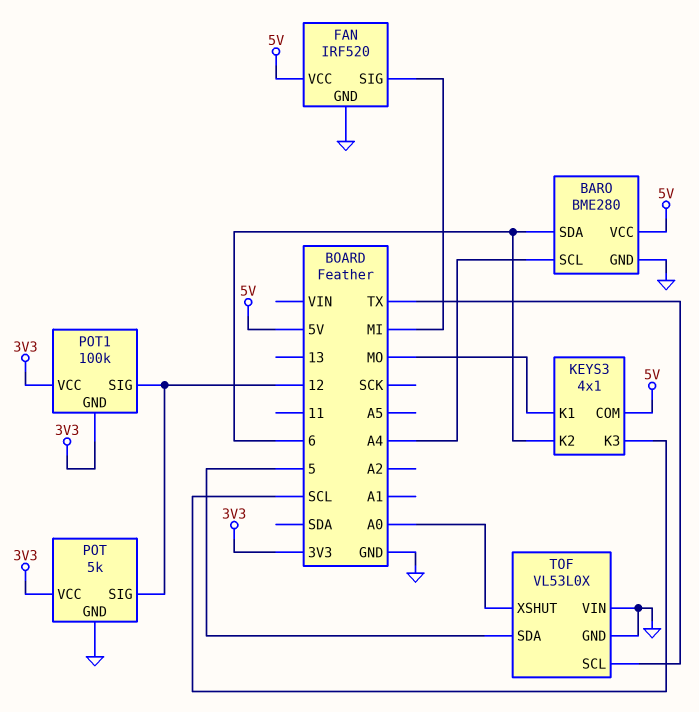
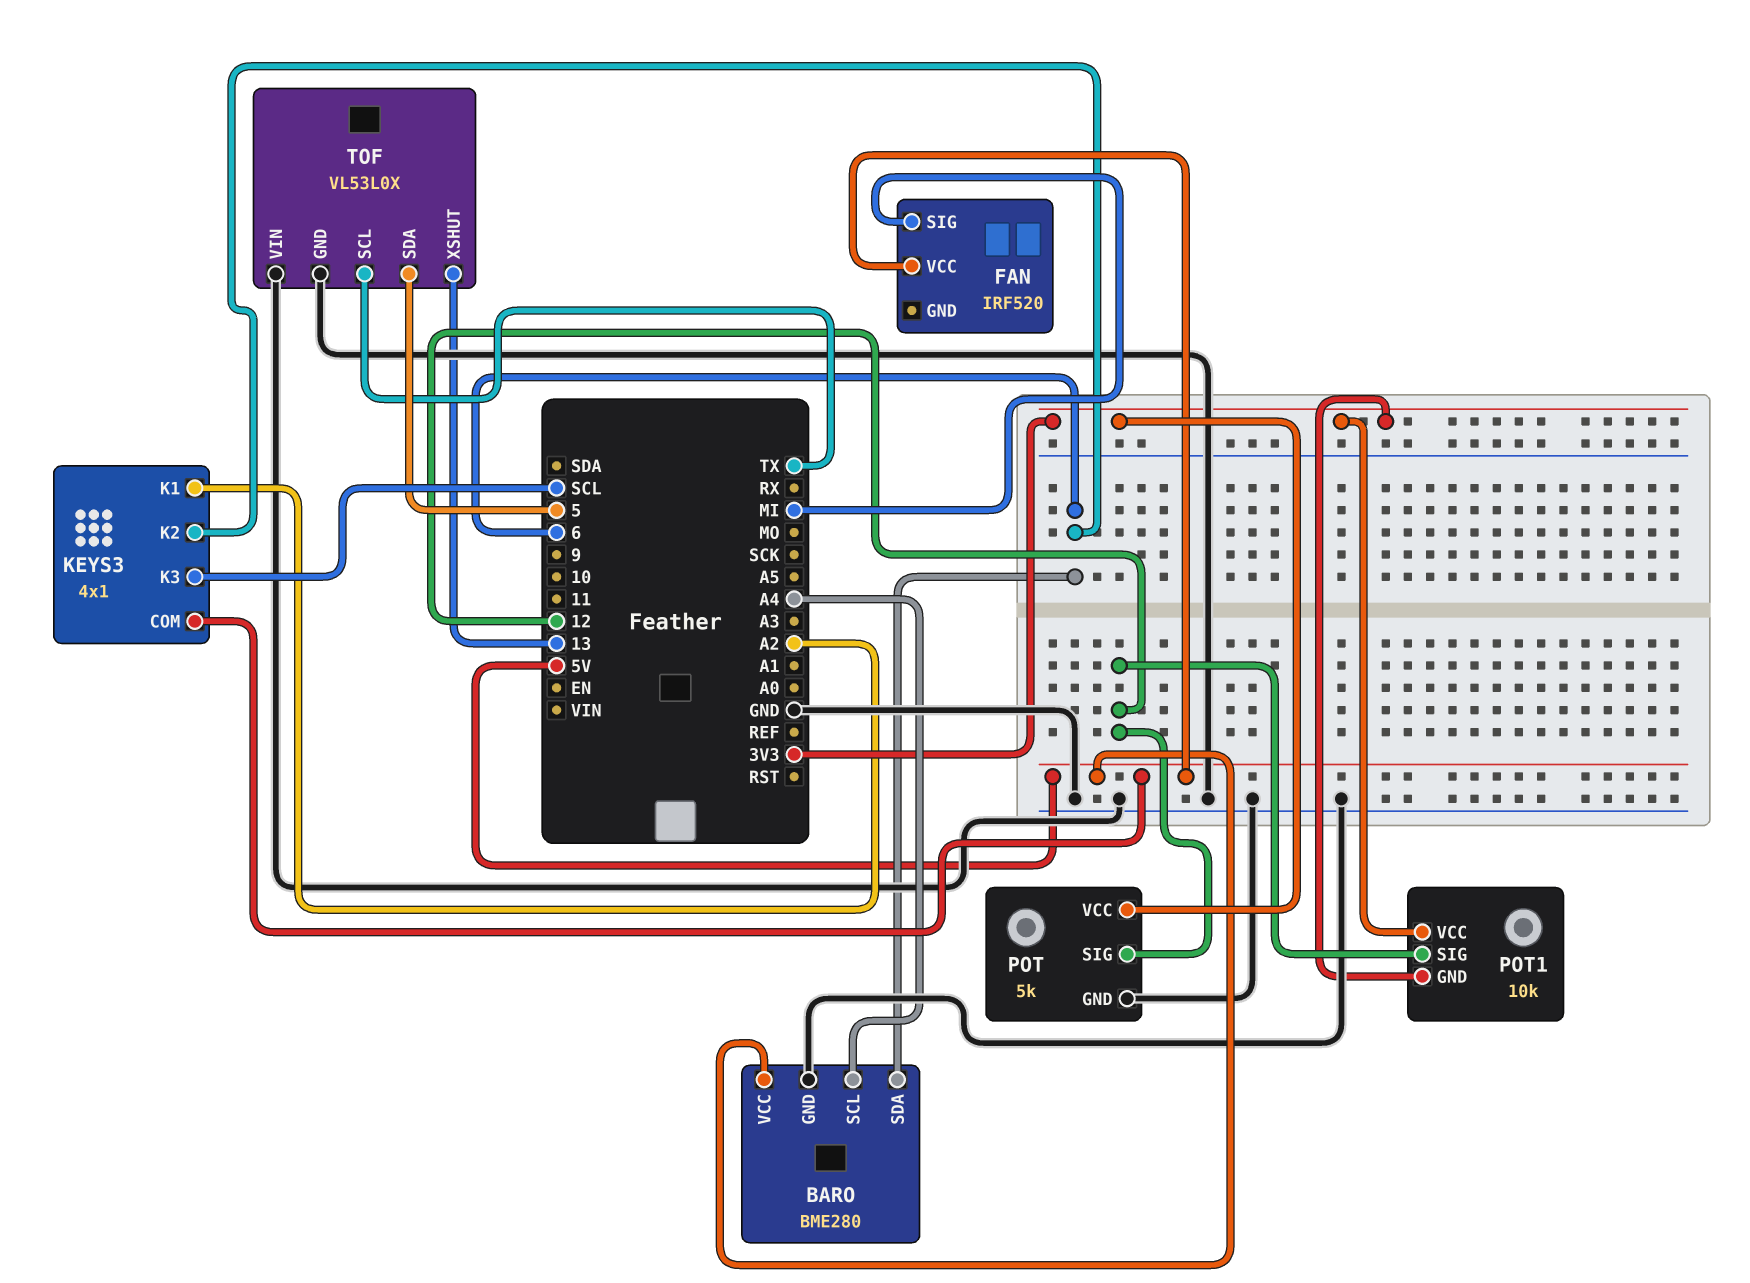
FAN pin GND: GND -> none
KEYS3 pin K1: MO -> A2
POT1: 100k -> 10k
TOF pin XSHUT: A0 -> 13

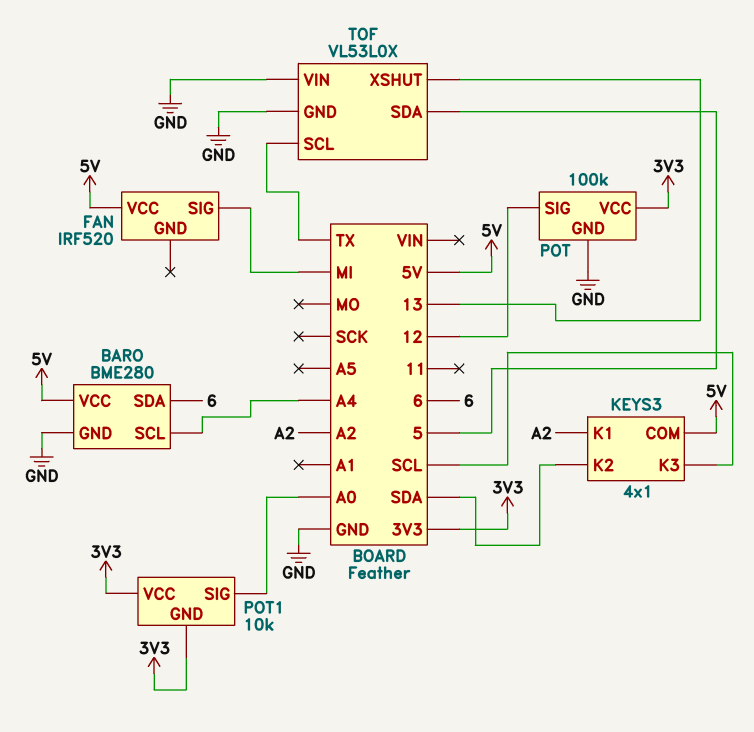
KEYS3 pin K2: 6 -> SDA
POT: 5k -> 100k
POT1 pin SIG: 12 -> A0

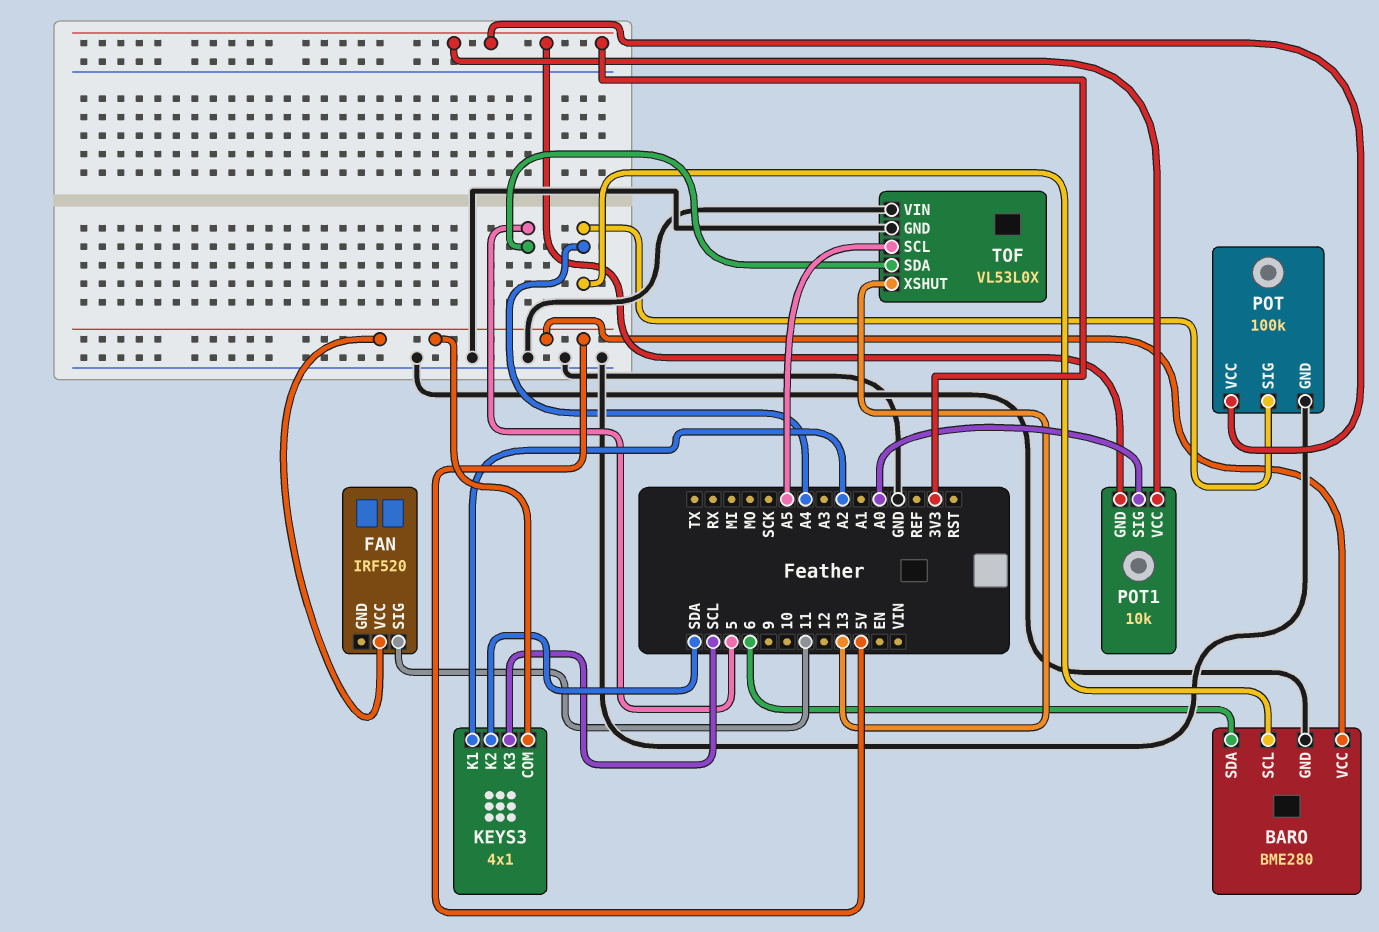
FAN pin SIG: MI -> 11
POT pin SIG: 12 -> A4
TOF pin SCL: TX -> A5

